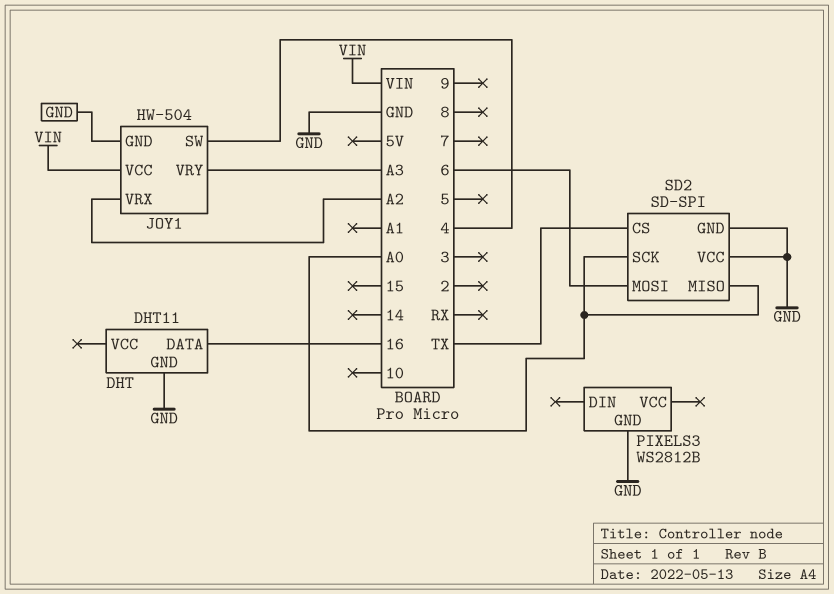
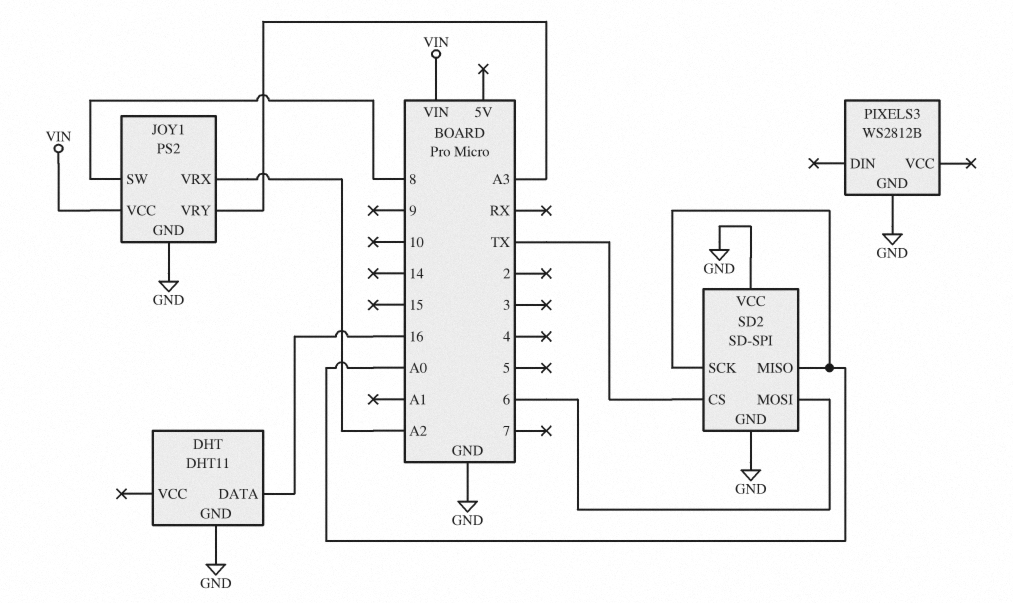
JOY1: HW-504 -> PS2
JOY1 pin SW: 4 -> 8

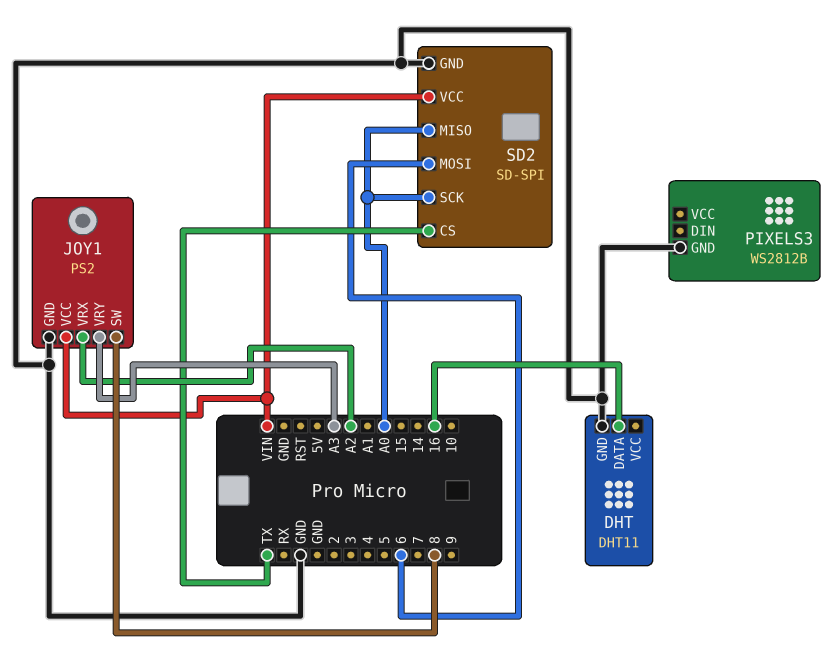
SD2 pin VCC: GND -> VIN

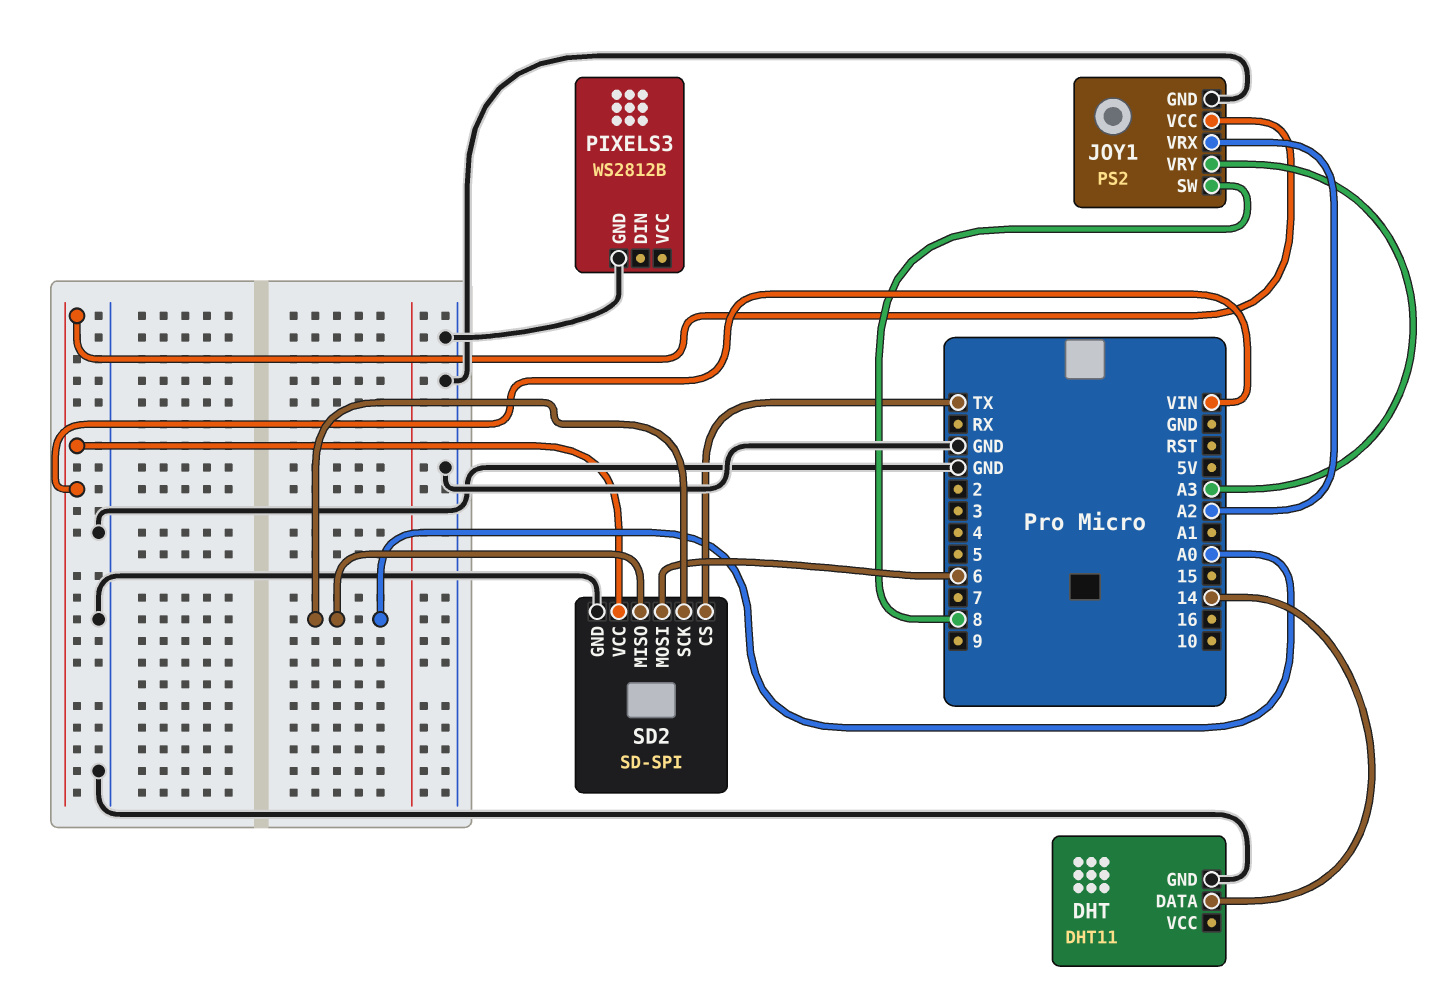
DHT pin DATA: 16 -> 14

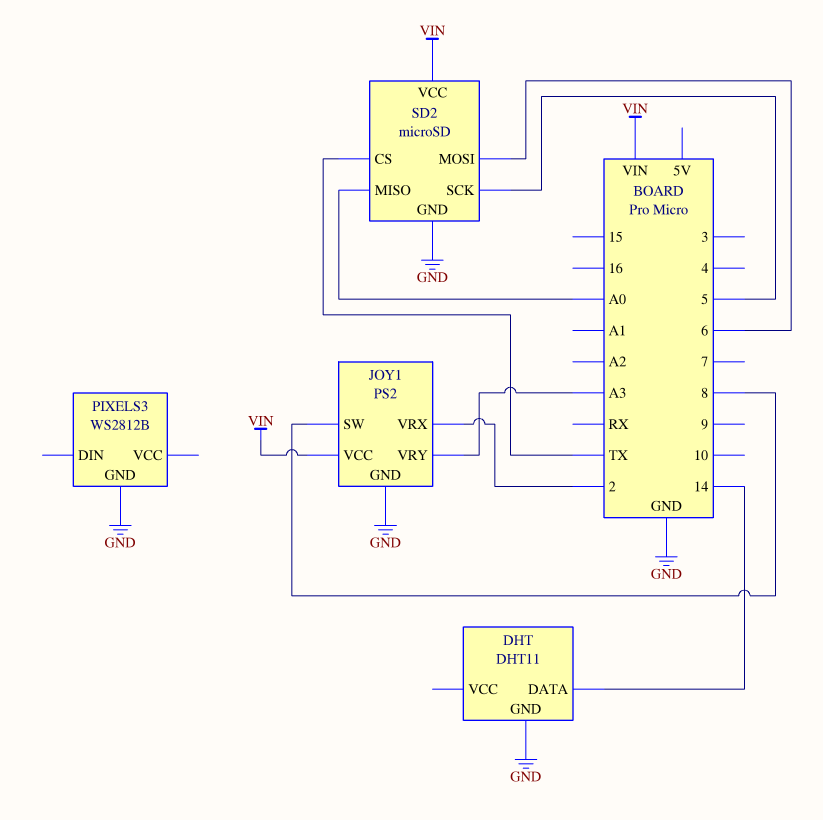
JOY1 pin VRX: A2 -> 2
SD2: SD-SPI -> microSD
SD2 pin SCK: A0 -> 5

